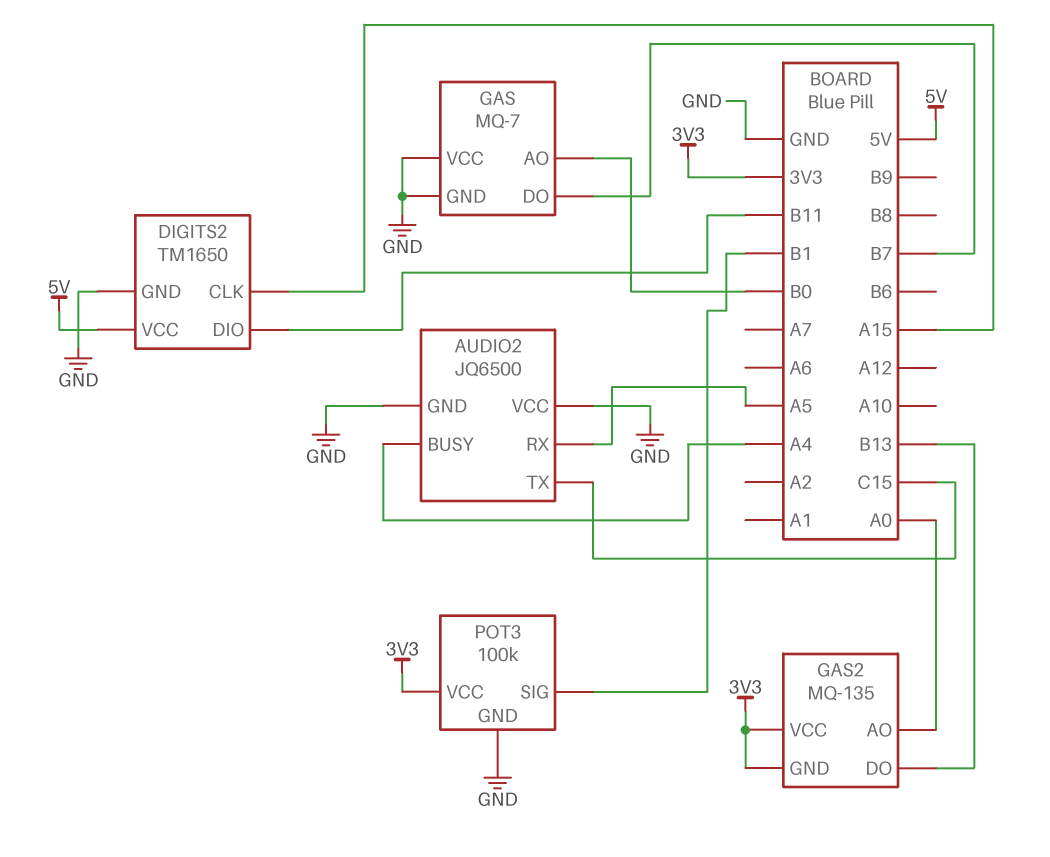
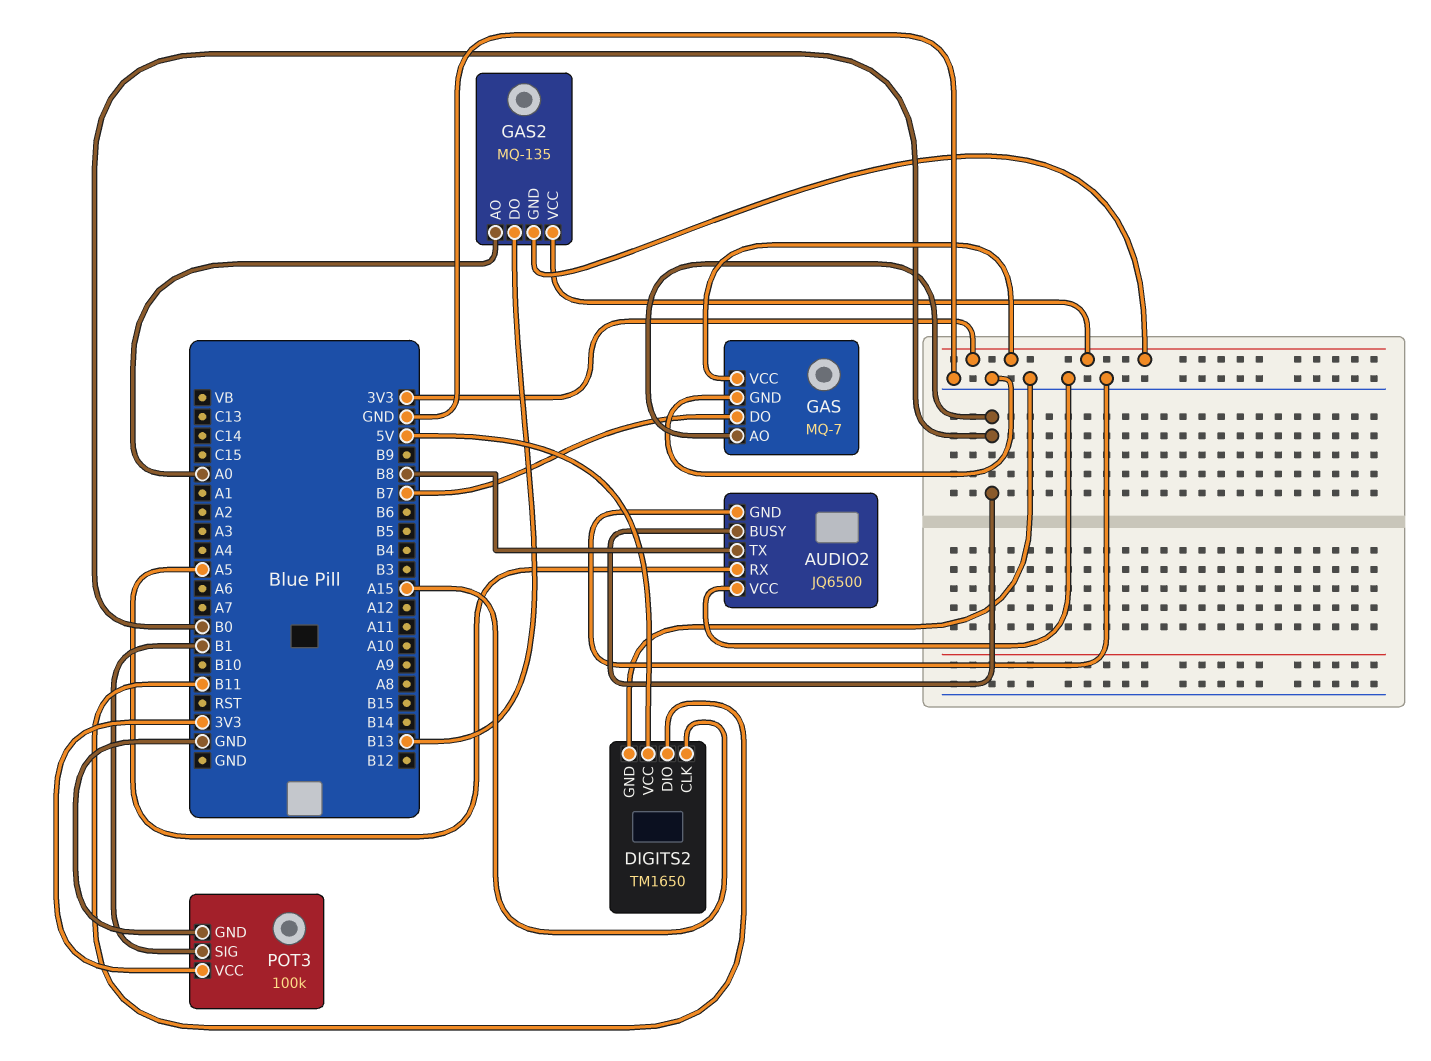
AUDIO2 pin BUSY: A4 -> B0
AUDIO2 pin TX: C15 -> B8
GAS pin VCC: GND -> 3V3

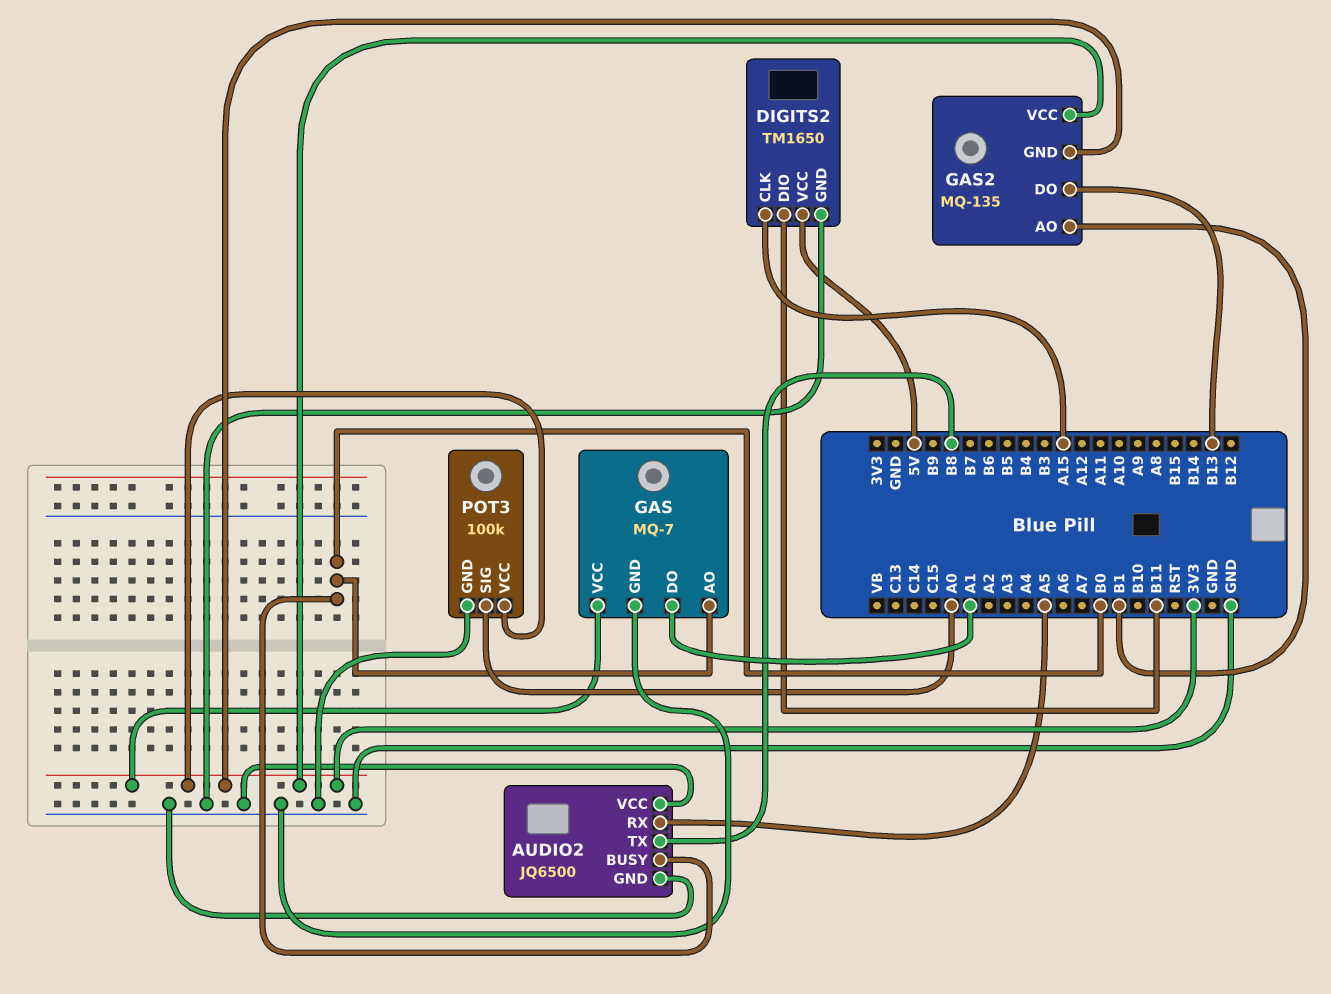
GAS pin DO: B7 -> A1
GAS2 pin AO: A0 -> B1
POT3 pin SIG: B1 -> A0

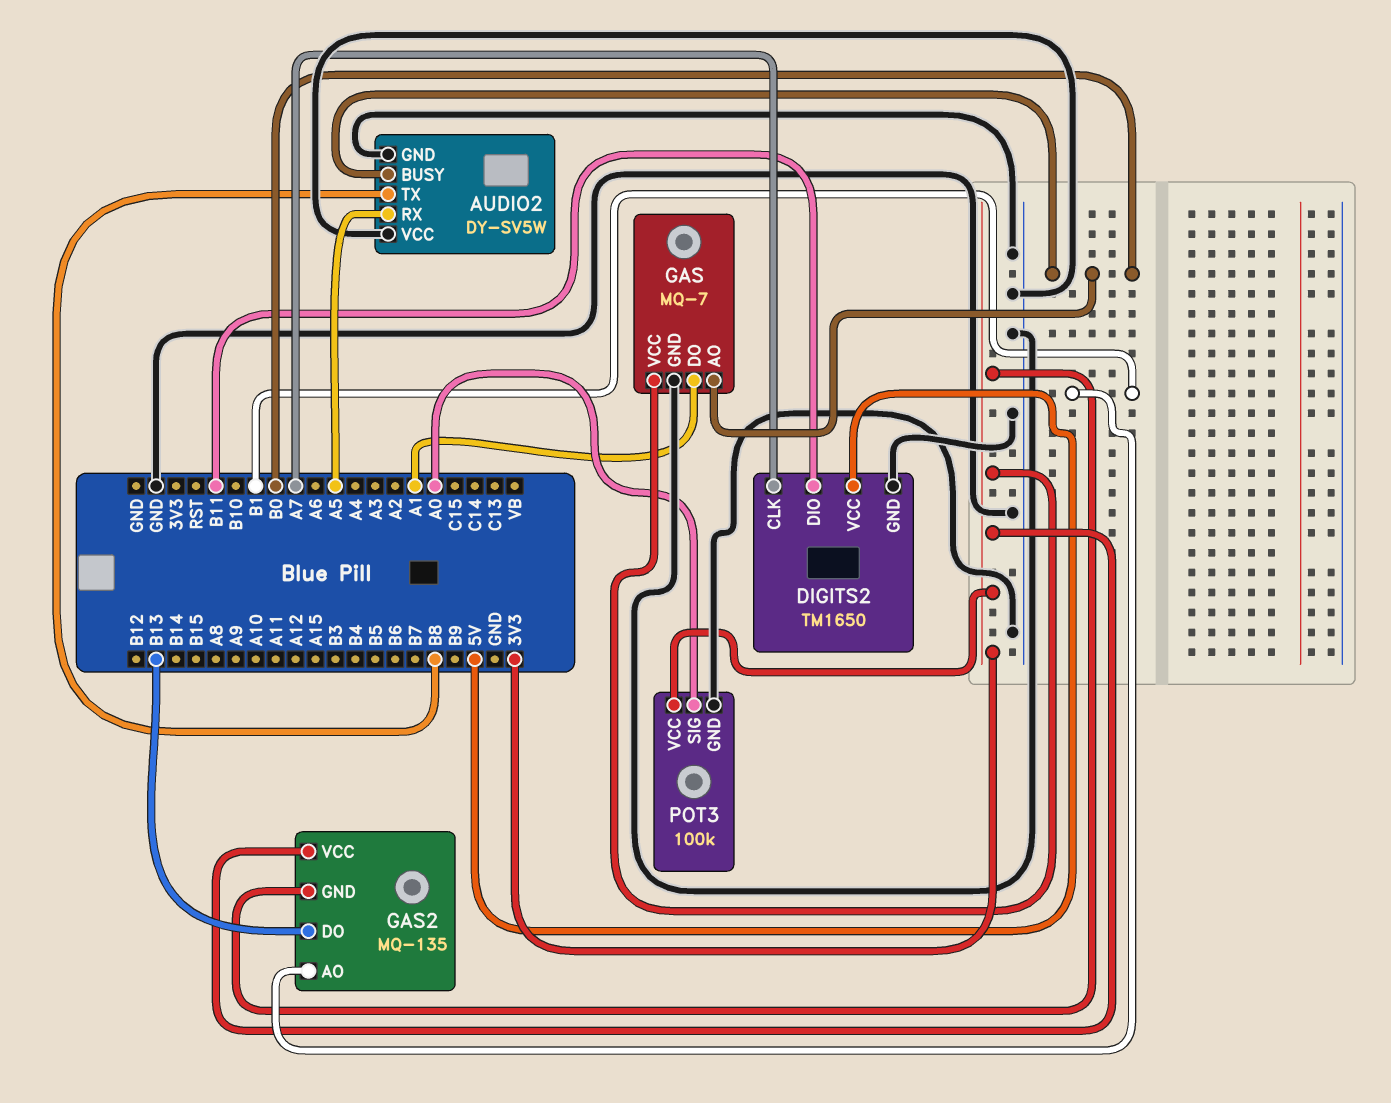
AUDIO2: JQ6500 -> DY-SV5W
DIGITS2 pin CLK: A15 -> A7

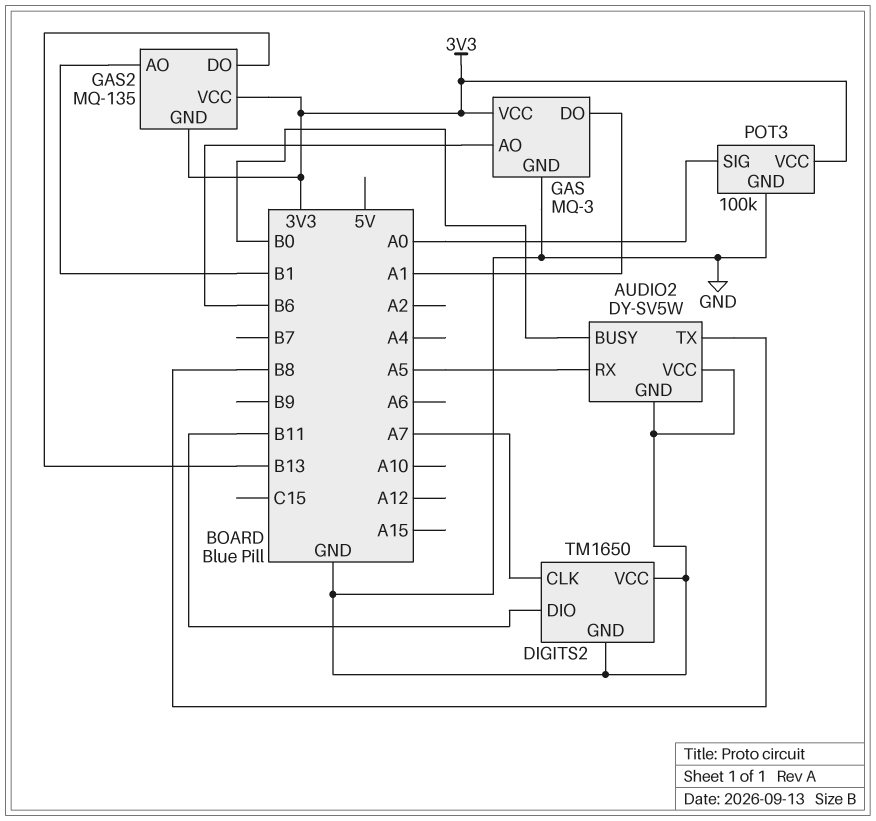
DIGITS2 pin VCC: 5V -> GND
GAS: MQ-7 -> MQ-3
GAS pin AO: B0 -> B6

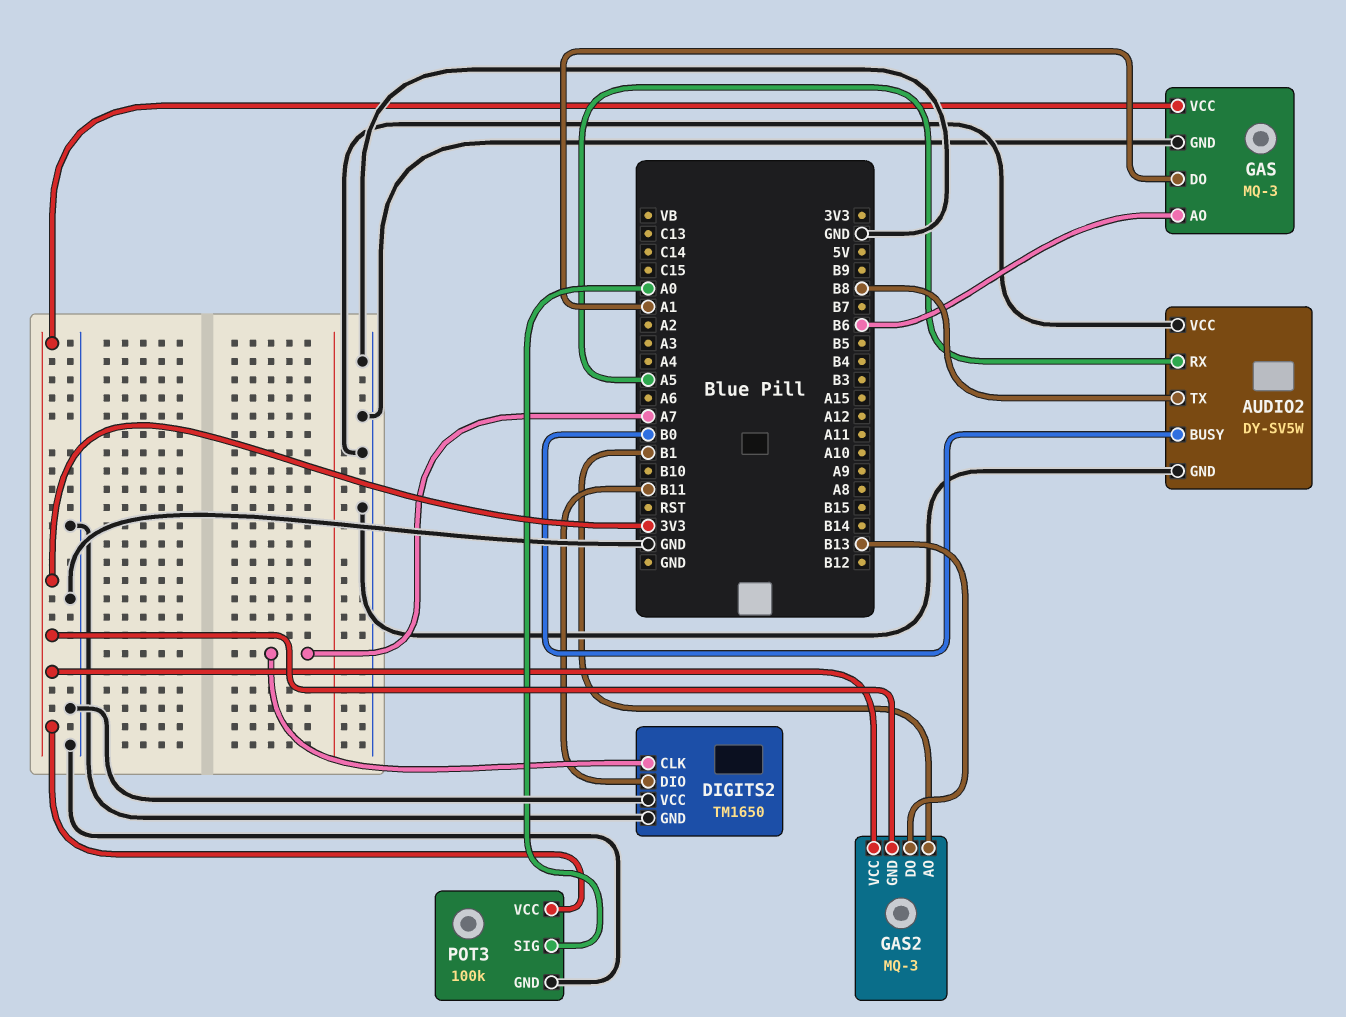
GAS2: MQ-135 -> MQ-3

